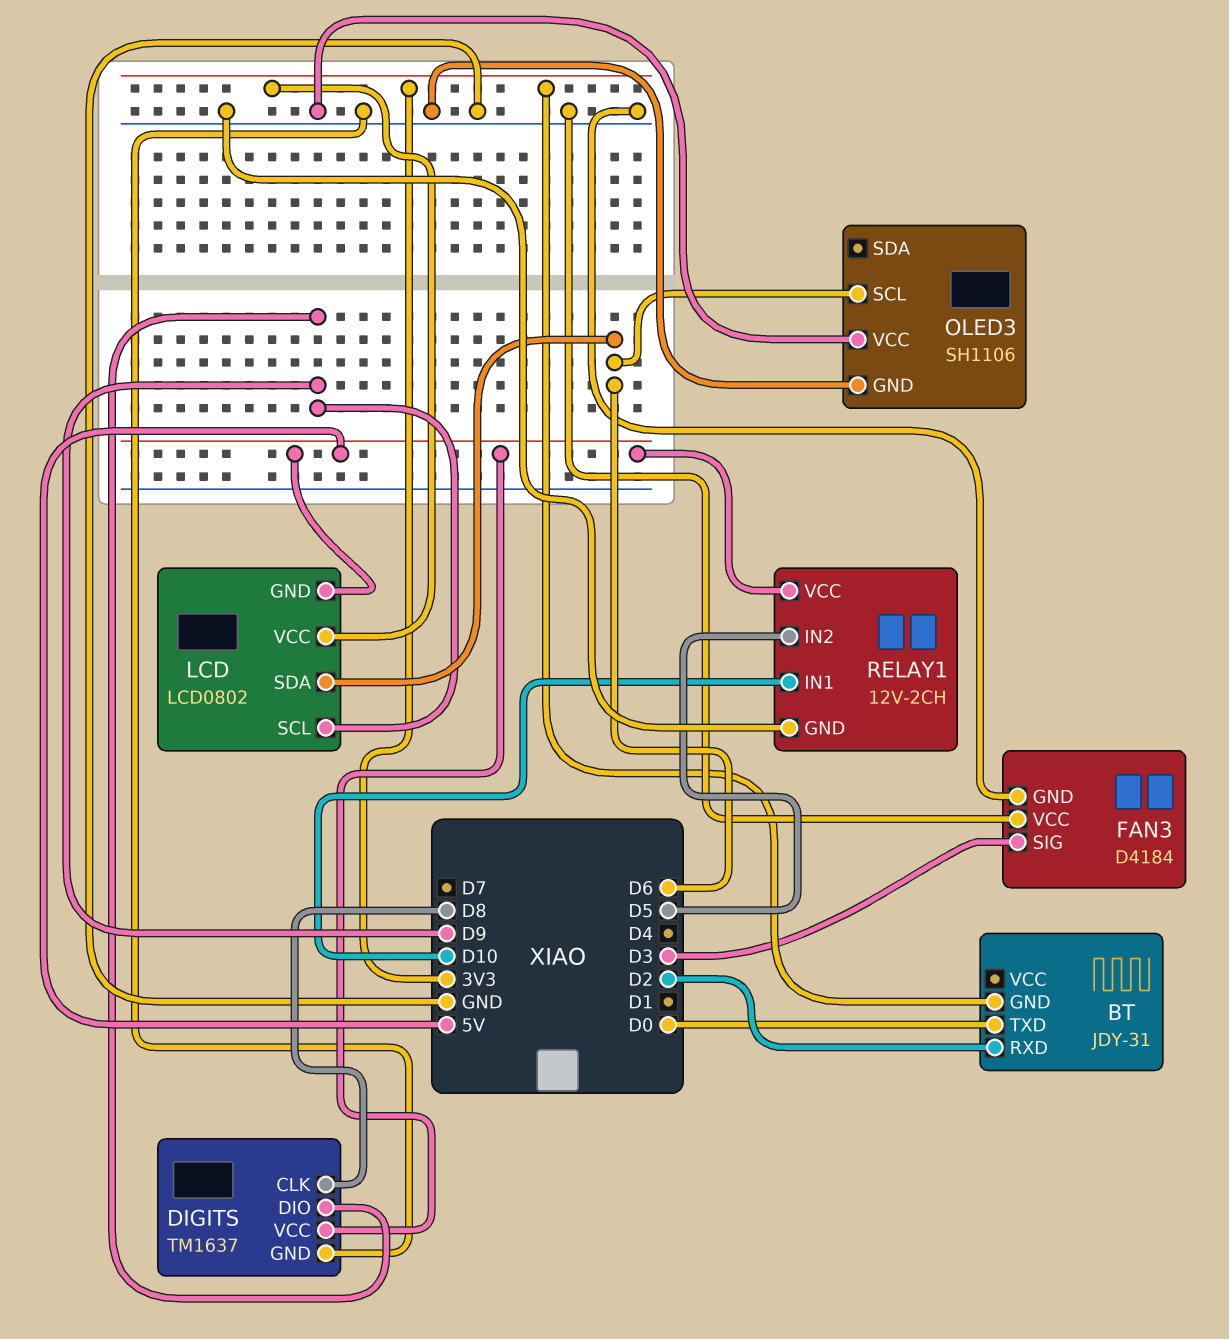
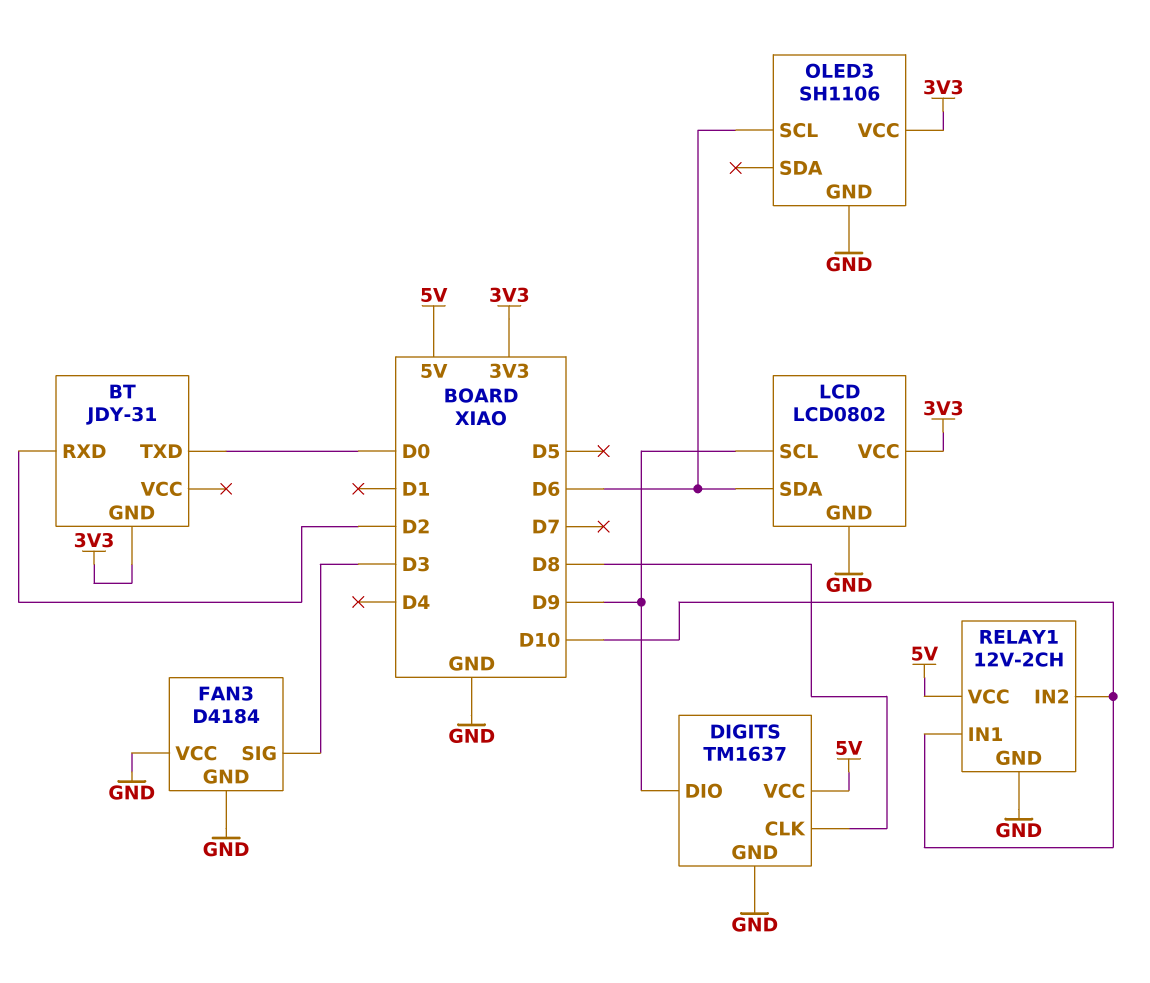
LCD pin GND: 5V -> GND
OLED3 pin VCC: GND -> 3V3
RELAY1 pin IN2: D5 -> D10

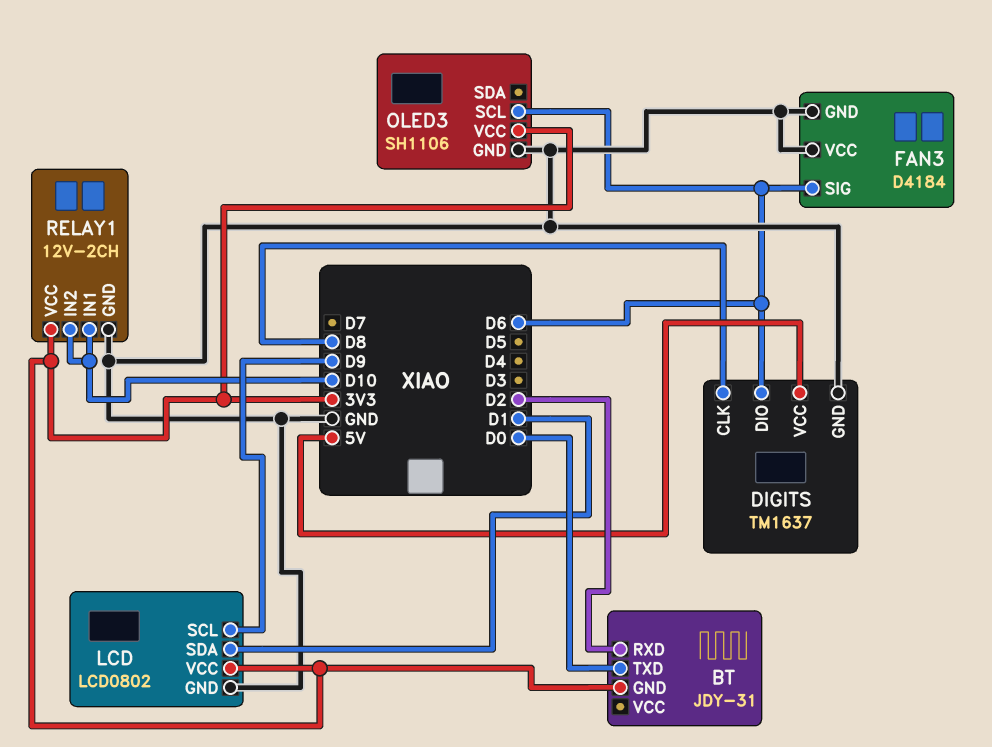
DIGITS pin DIO: D9 -> D6
FAN3 pin SIG: D3 -> D6
LCD pin SDA: D6 -> D1
RELAY1 pin VCC: 5V -> 3V3

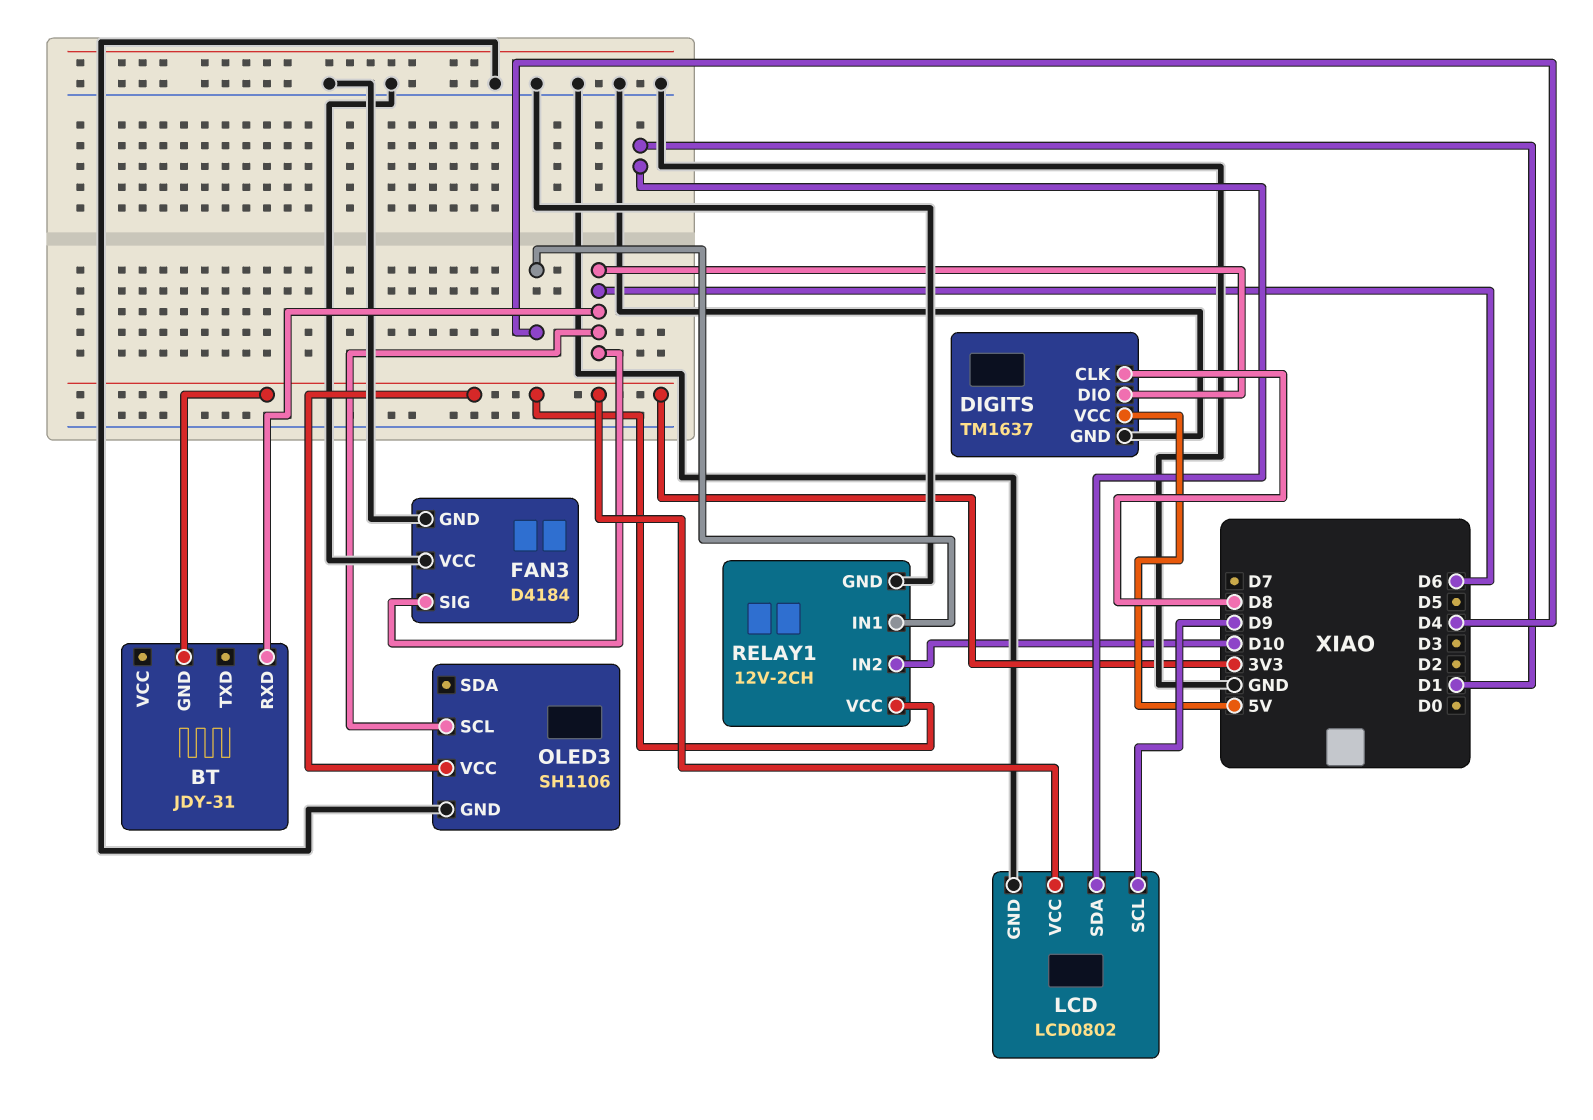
BT pin RXD: D2 -> D6
BT pin TXD: D0 -> none
RELAY1 pin IN1: D10 -> D4

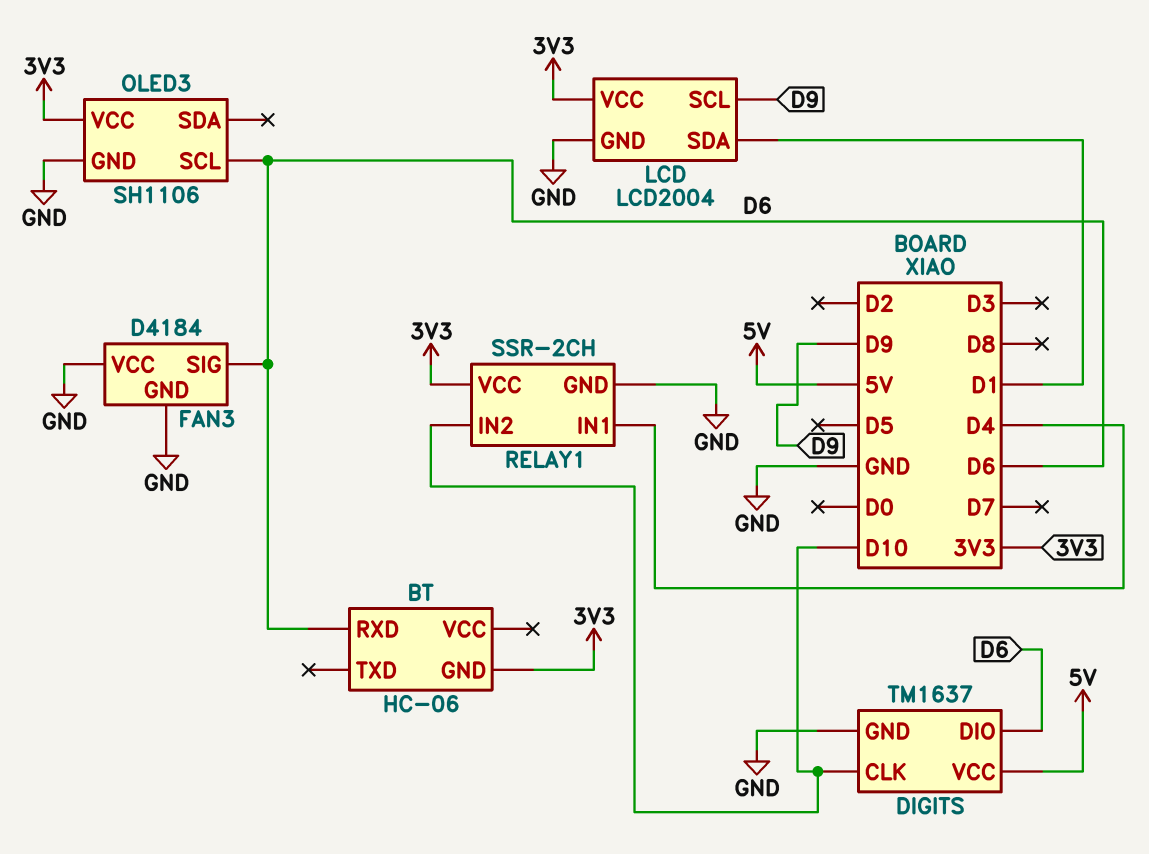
BT: JDY-31 -> HC-06
DIGITS pin CLK: D8 -> D10
LCD: LCD0802 -> LCD2004
RELAY1: 12V-2CH -> SSR-2CH

